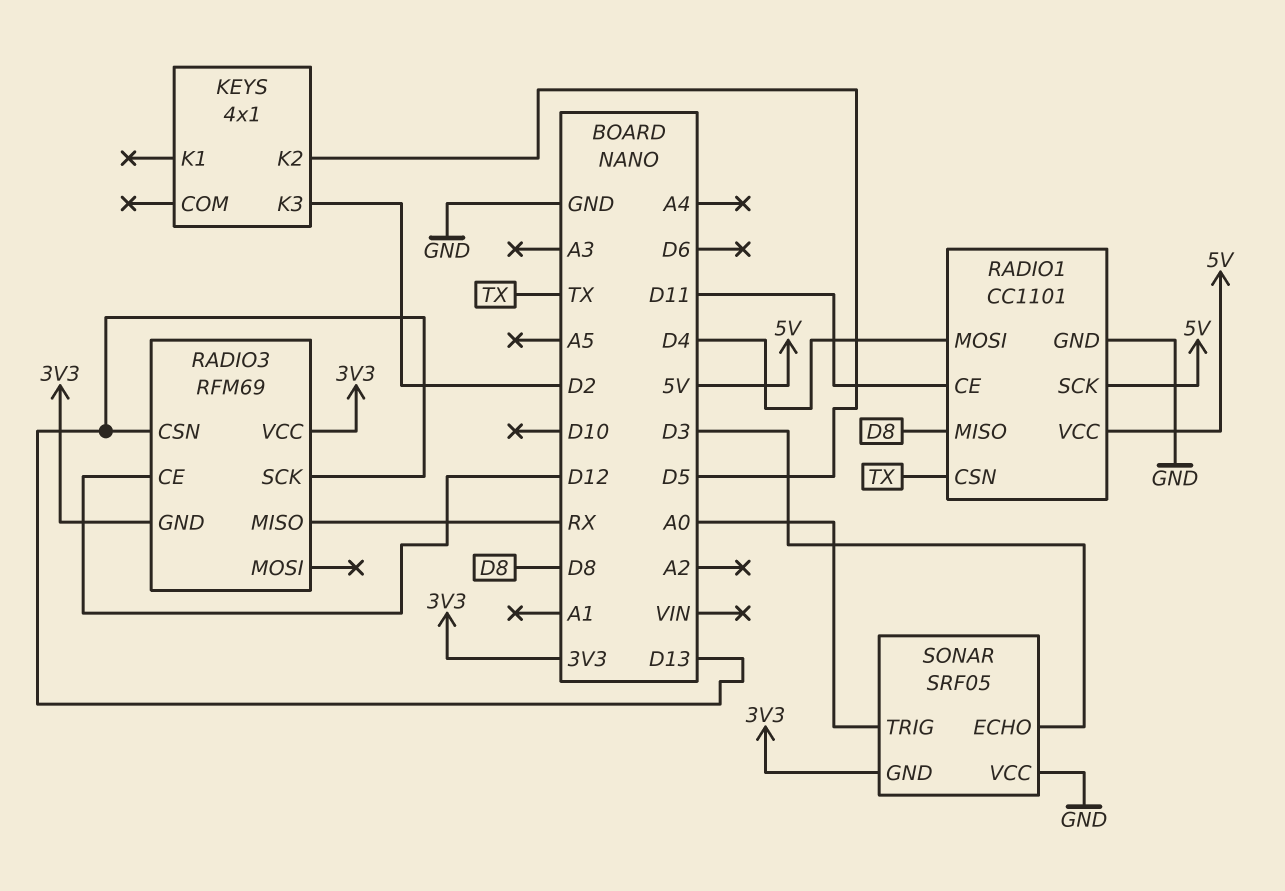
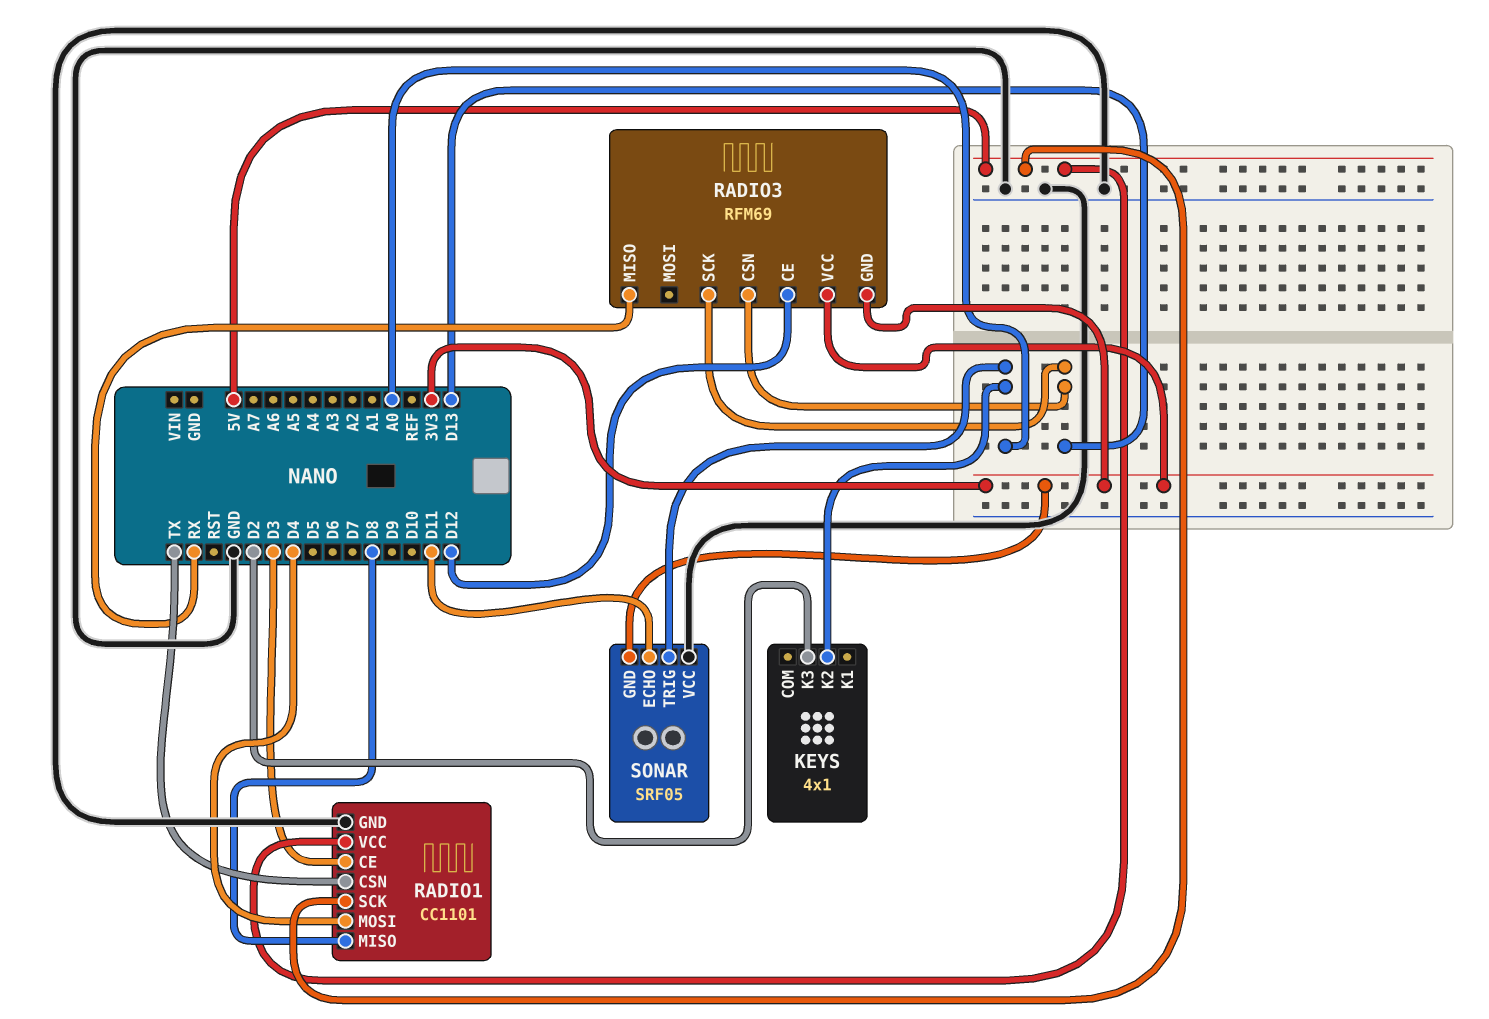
KEYS pin K2: D5 -> A0
RADIO1 pin CE: D11 -> D3
SONAR pin ECHO: D3 -> D11

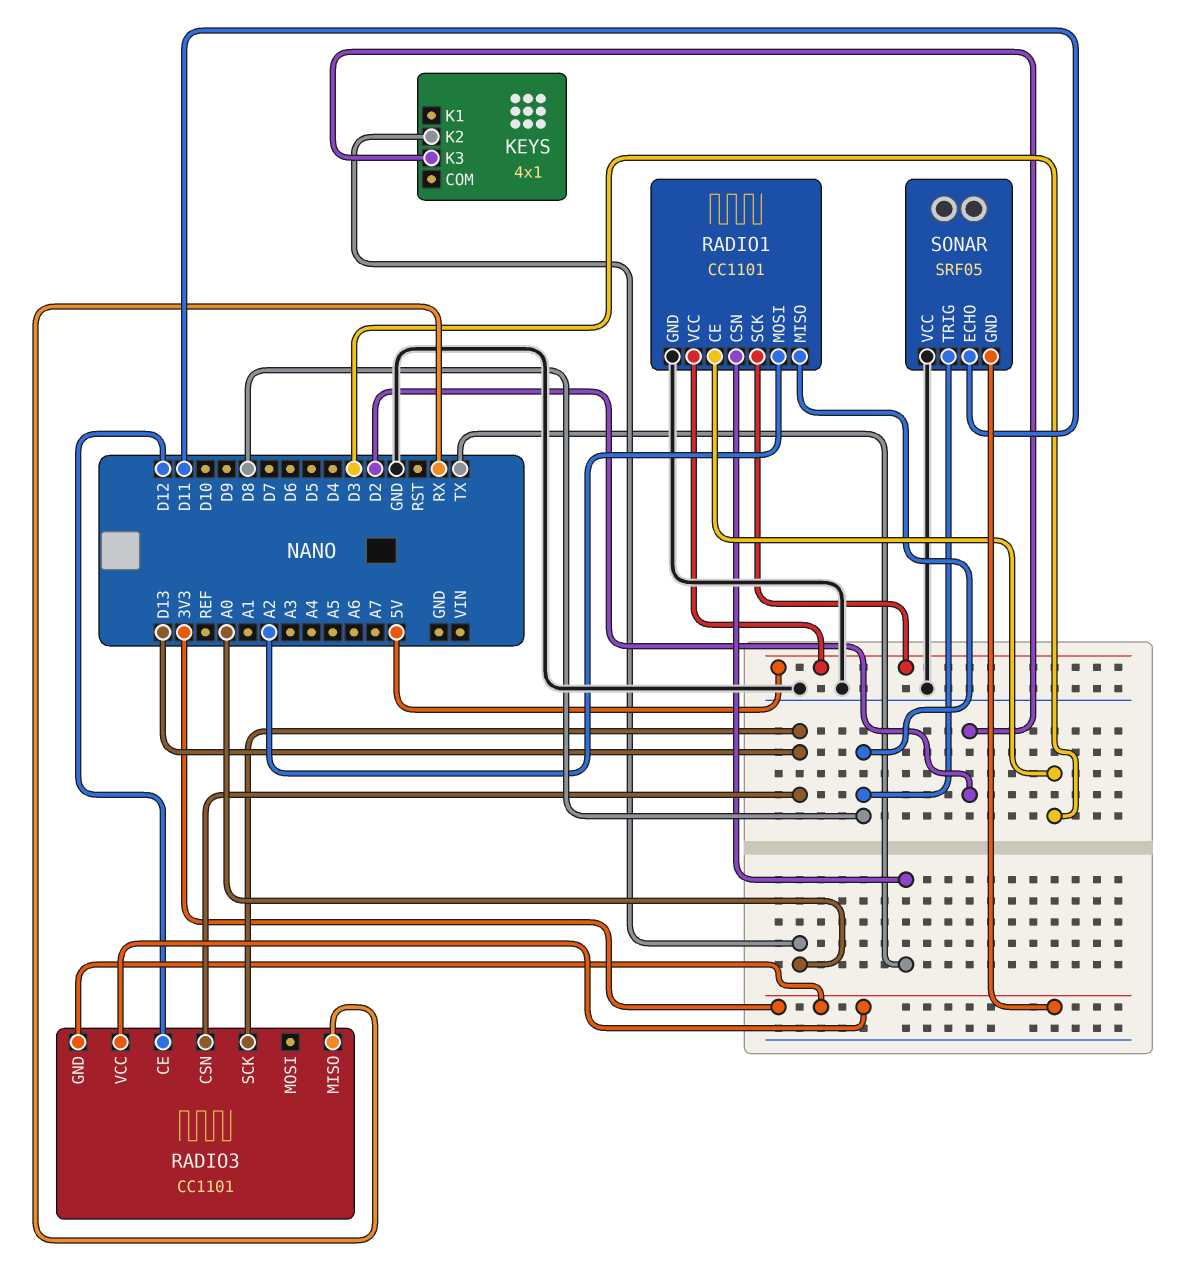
RADIO1 pin MOSI: D4 -> A2
RADIO3: RFM69 -> CC1101
SONAR pin TRIG: A0 -> D8

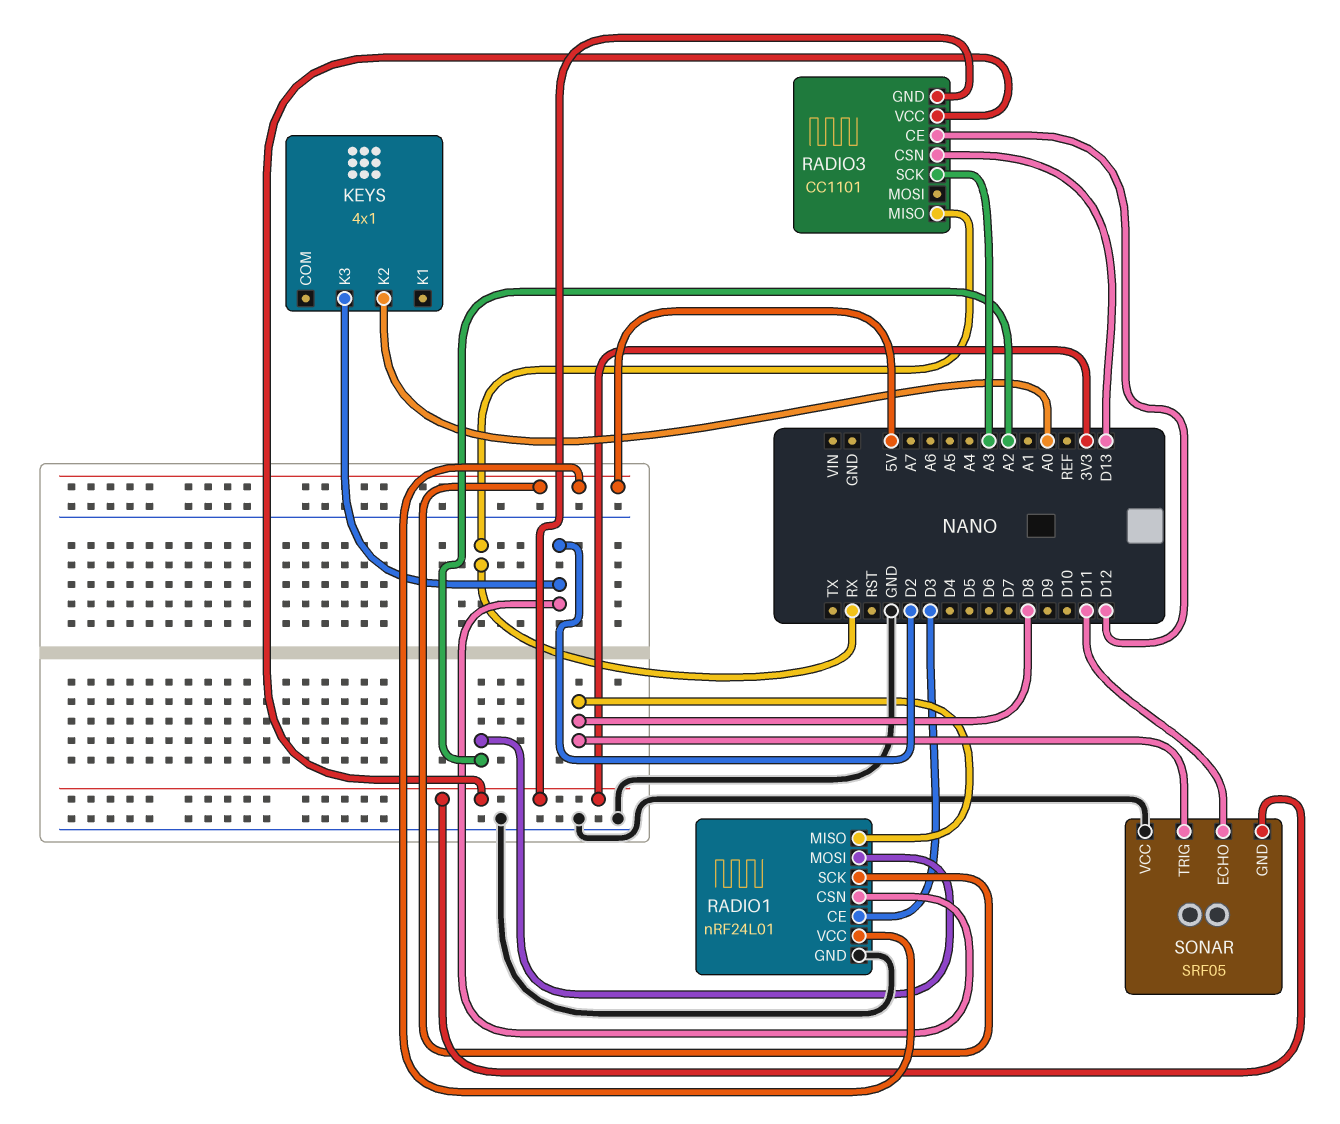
RADIO1: CC1101 -> nRF24L01
RADIO1 pin CSN: TX -> D2
RADIO3 pin SCK: D13 -> A3

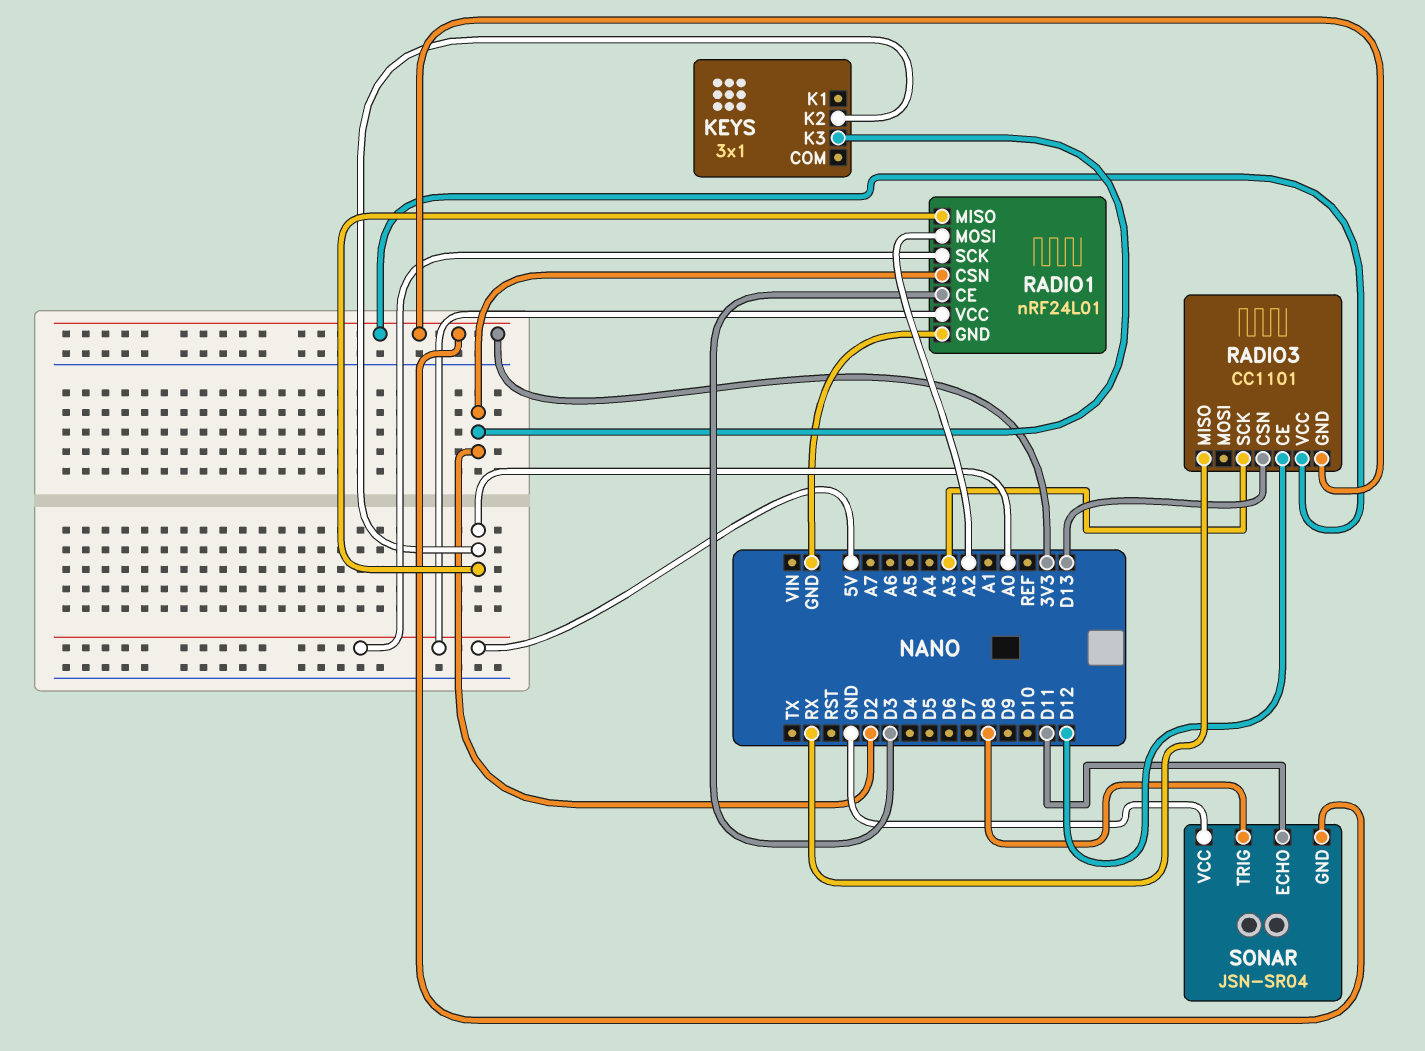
KEYS: 4x1 -> 3x1
RADIO1 pin MISO: D8 -> A0
SONAR: SRF05 -> JSN-SR04

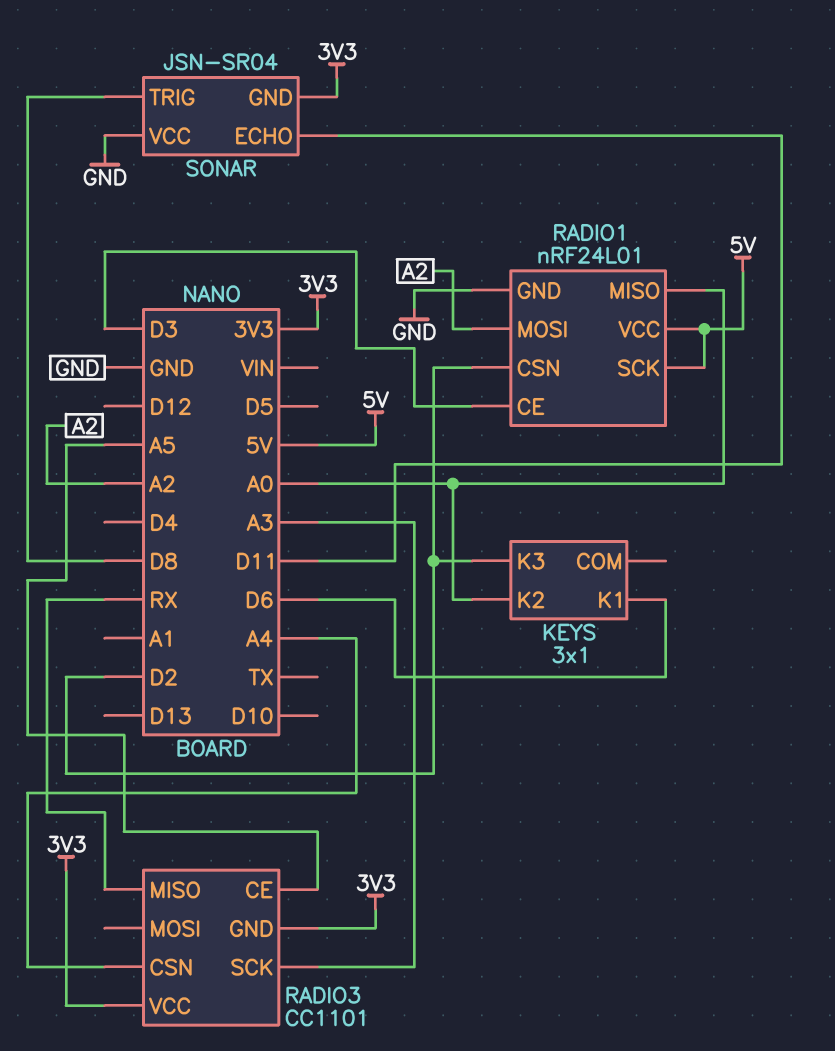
KEYS pin K1: none -> D6
RADIO3 pin CE: D12 -> A5
RADIO3 pin CSN: D13 -> A4

